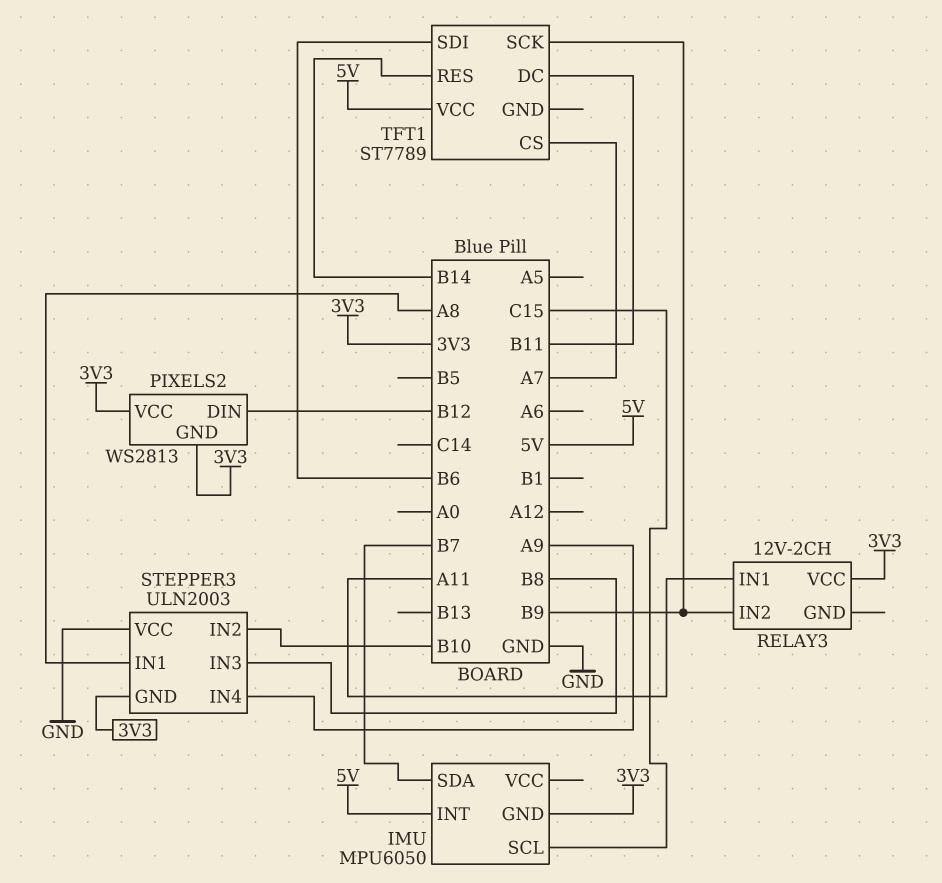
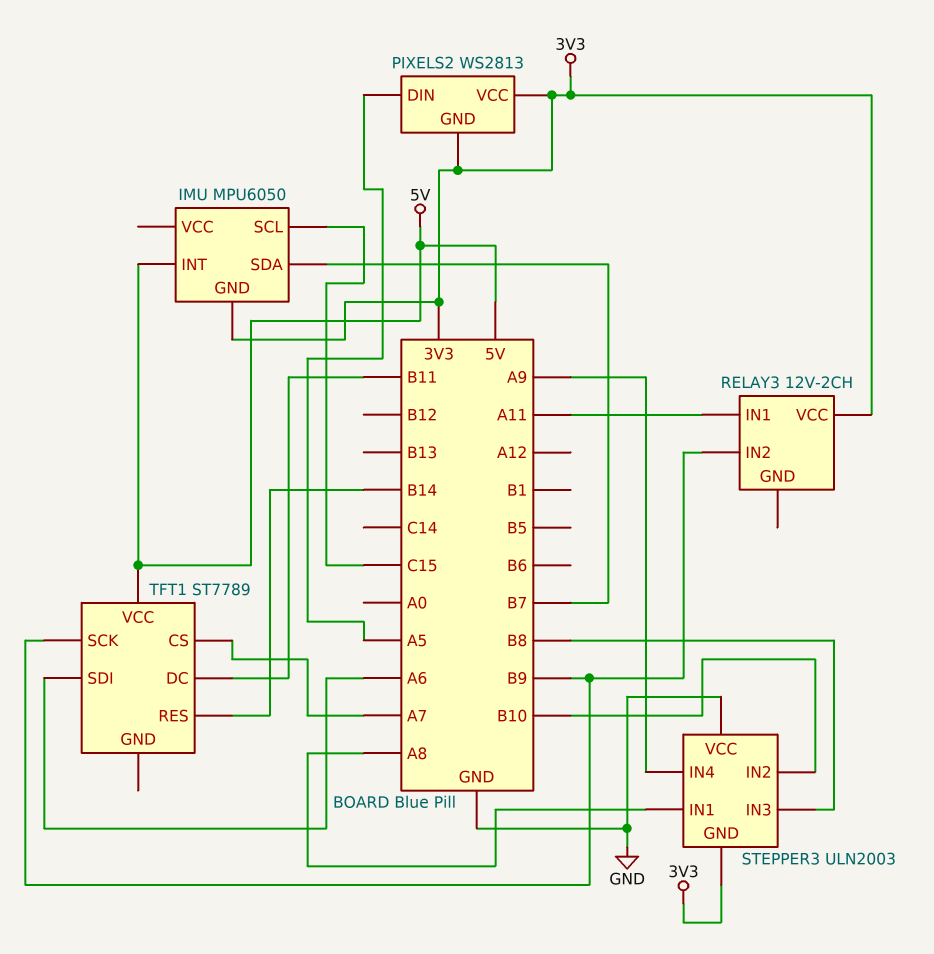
PIXELS2 pin DIN: B12 -> A5
TFT1 pin SDI: B6 -> A6

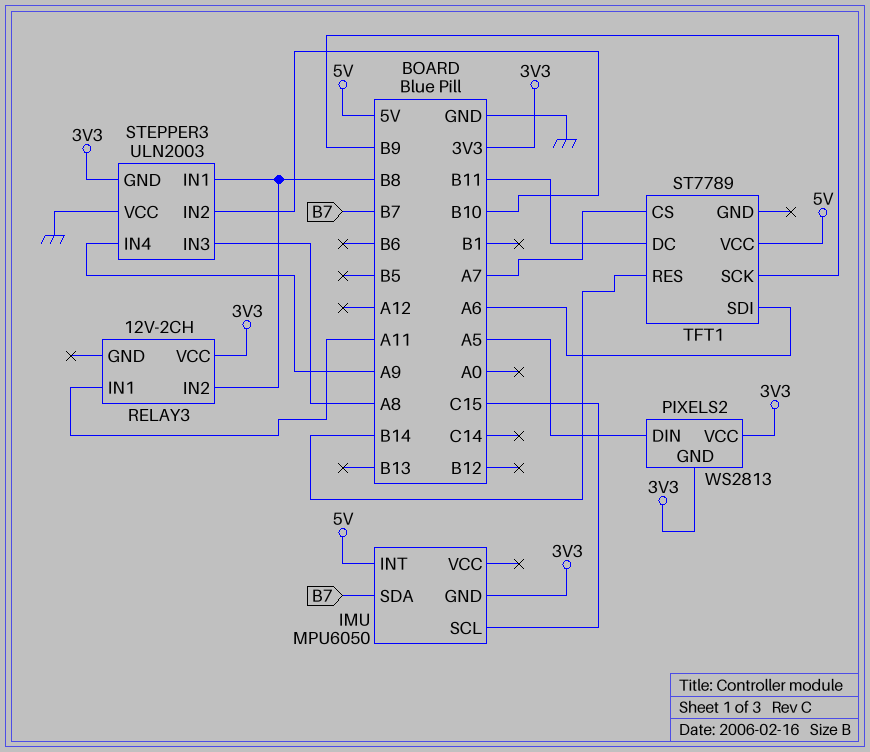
RELAY3 pin IN2: B9 -> B8
STEPPER3 pin IN1: A8 -> B8
STEPPER3 pin IN3: B8 -> A8

